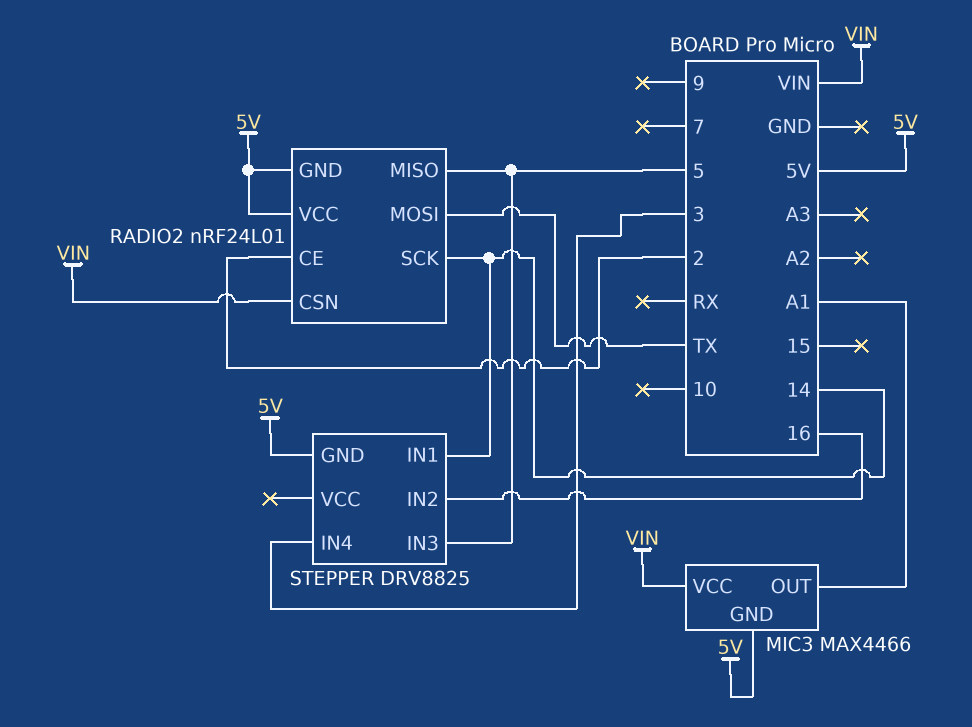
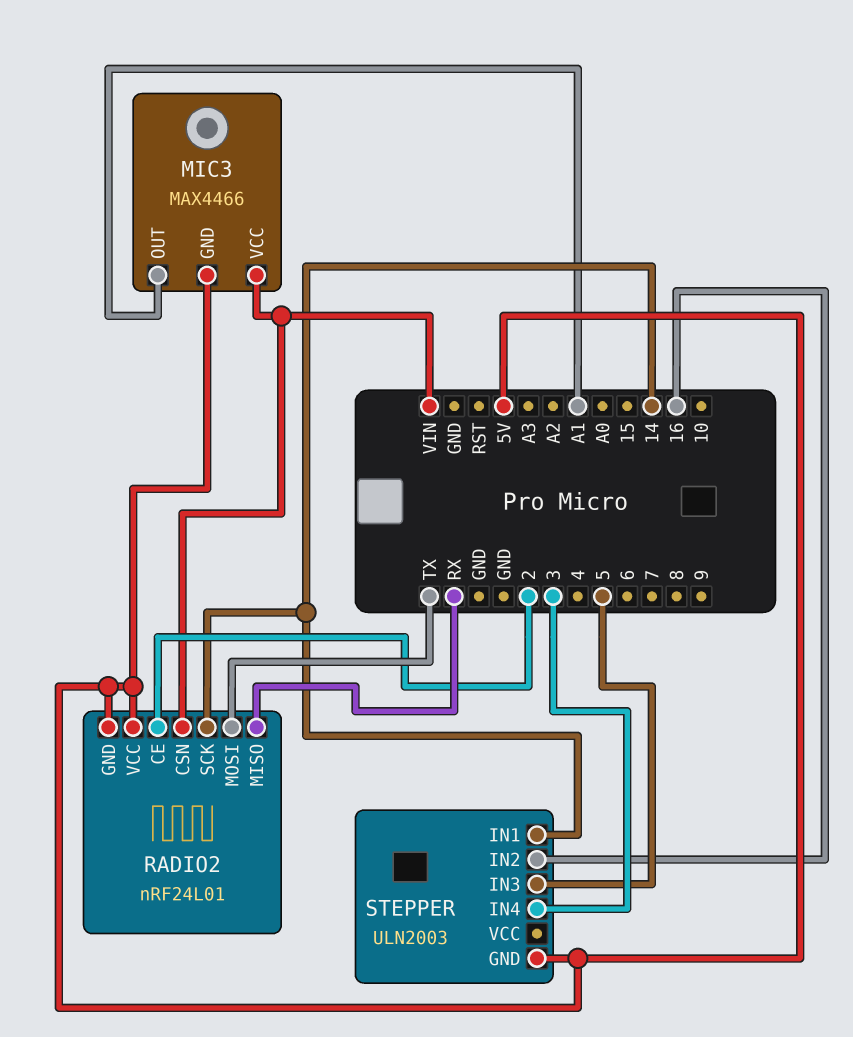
RADIO2 pin MISO: 5 -> RX
STEPPER: DRV8825 -> ULN2003

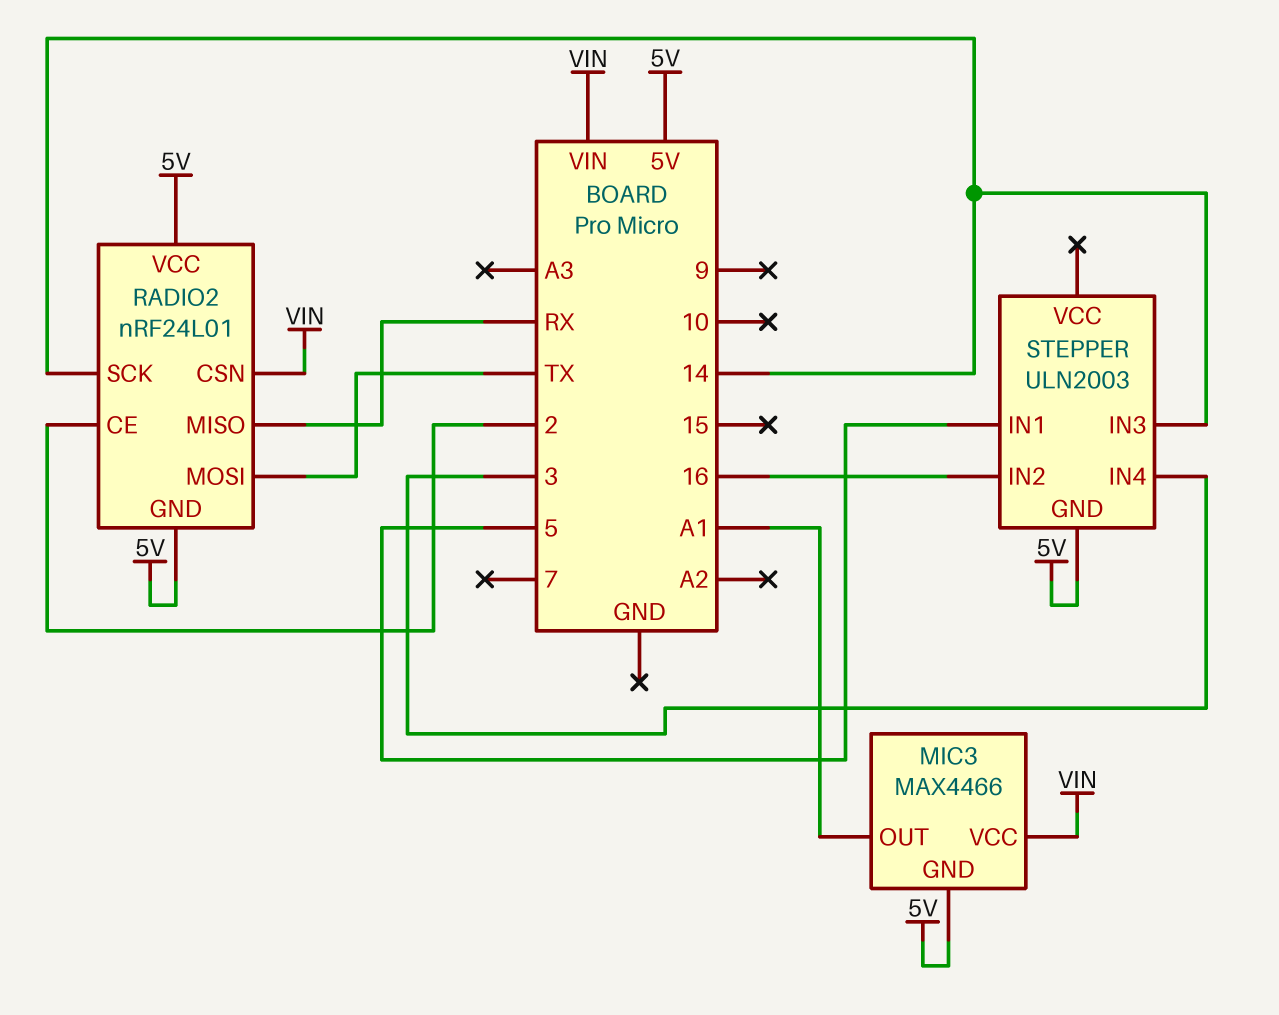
STEPPER pin IN1: 14 -> 5
STEPPER pin IN3: 5 -> 14

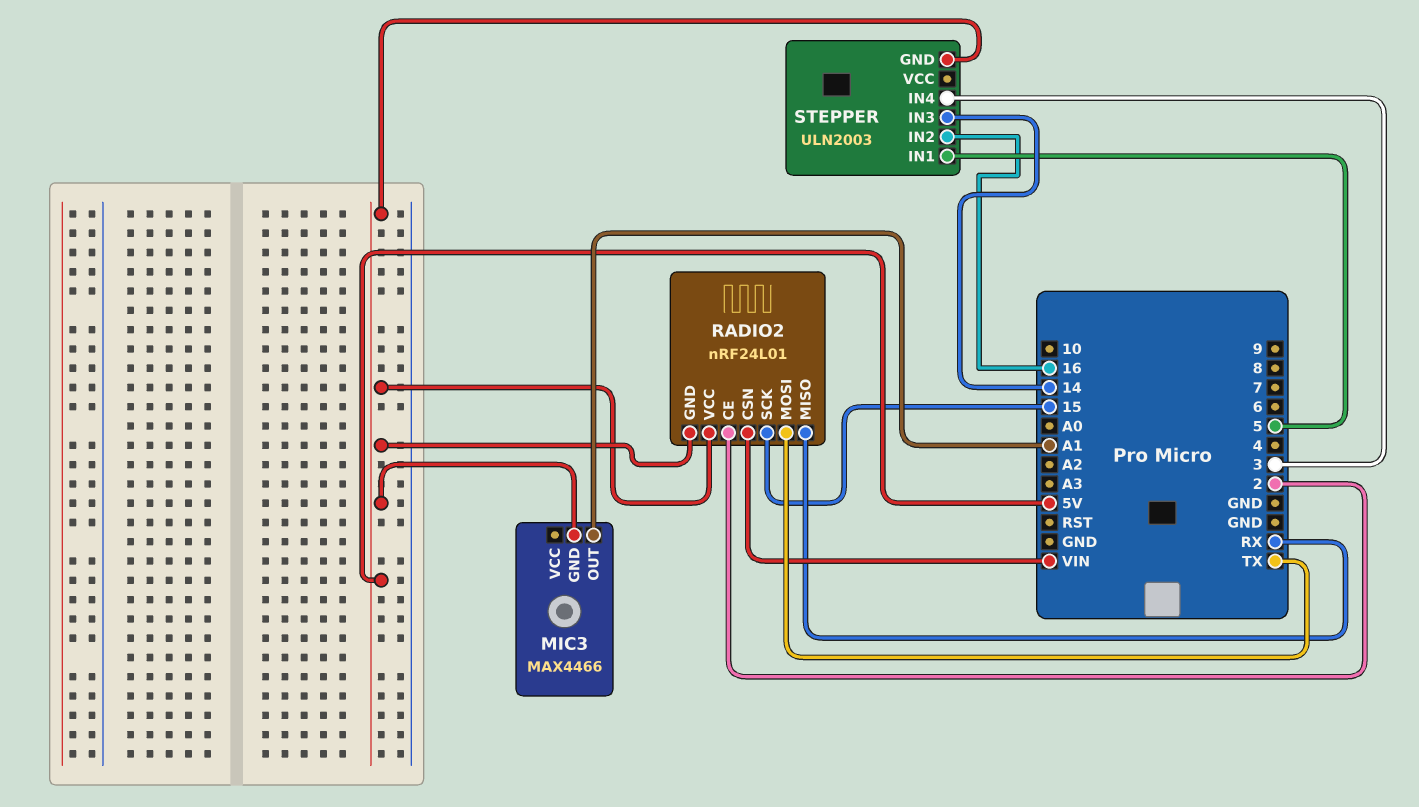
MIC3 pin VCC: VIN -> none
RADIO2 pin SCK: 14 -> 15

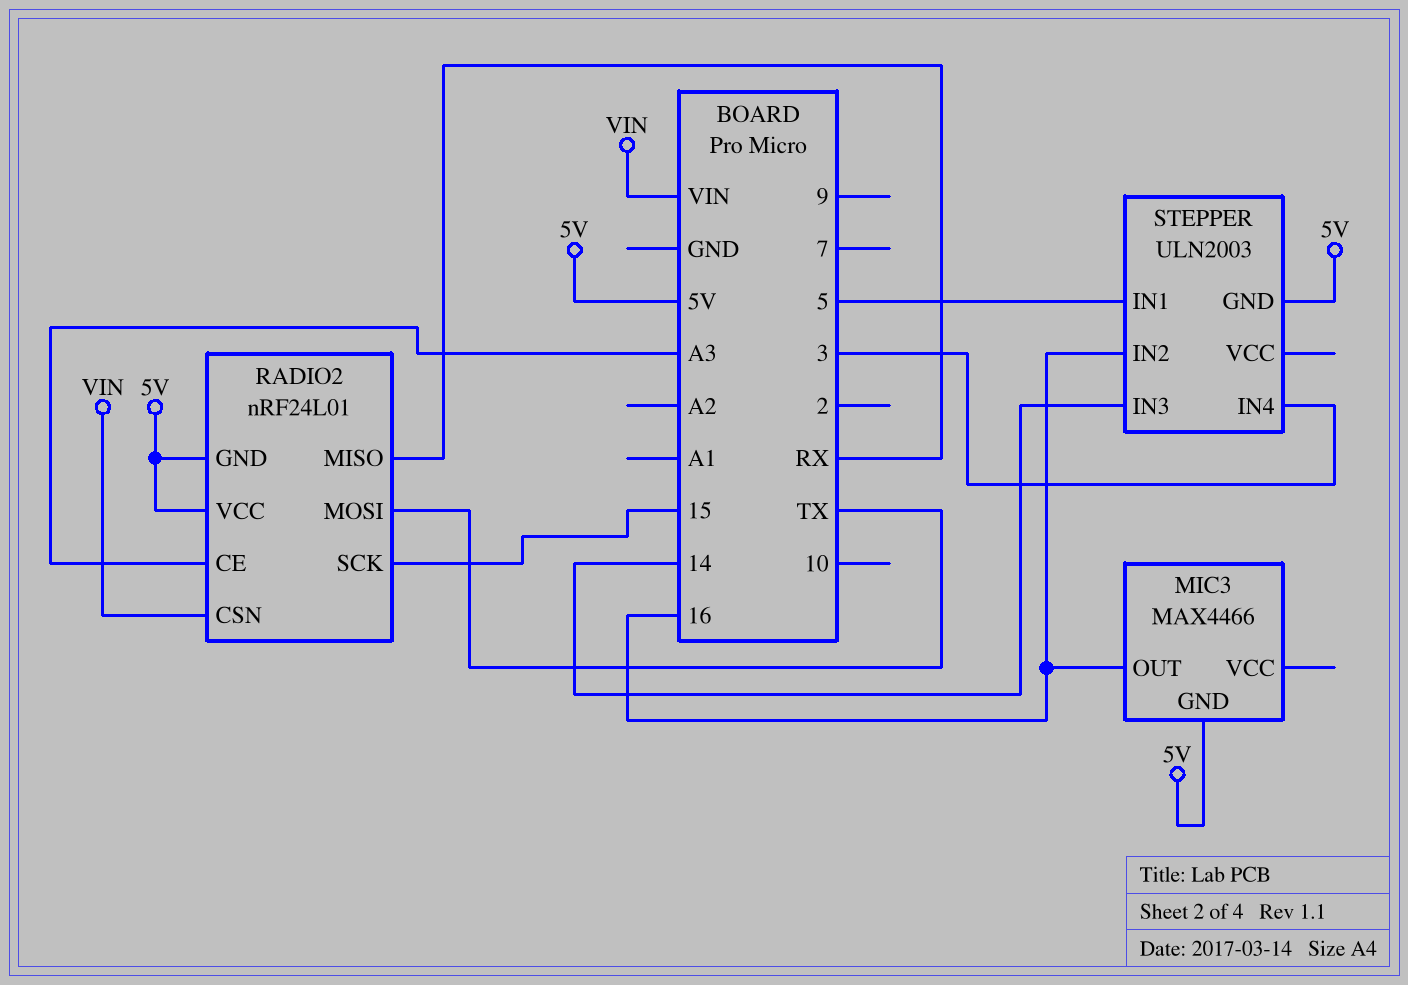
MIC3 pin OUT: A1 -> 16
RADIO2 pin CE: 2 -> A3

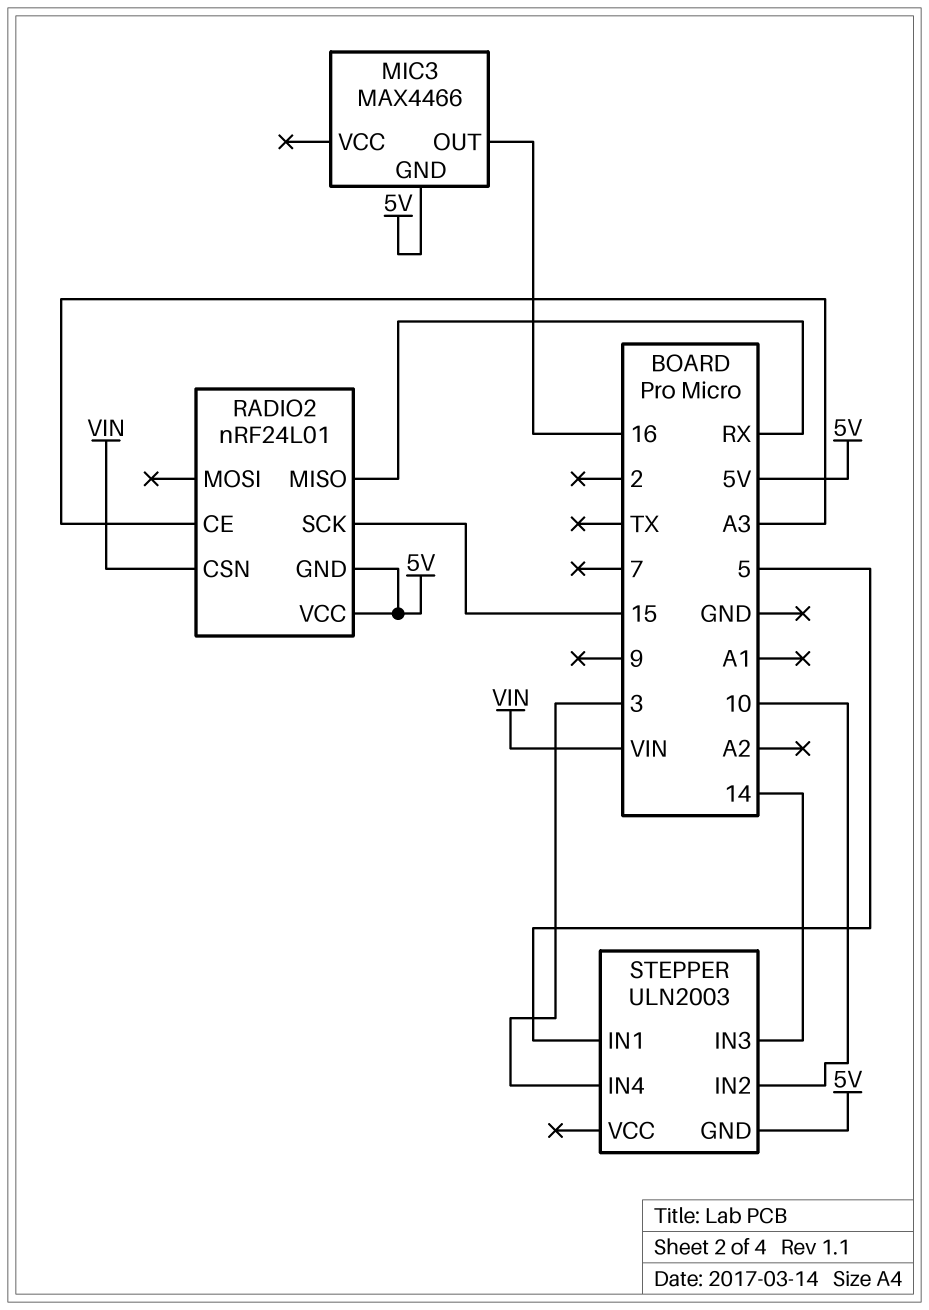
RADIO2 pin MOSI: TX -> none
STEPPER pin IN2: 16 -> 10

